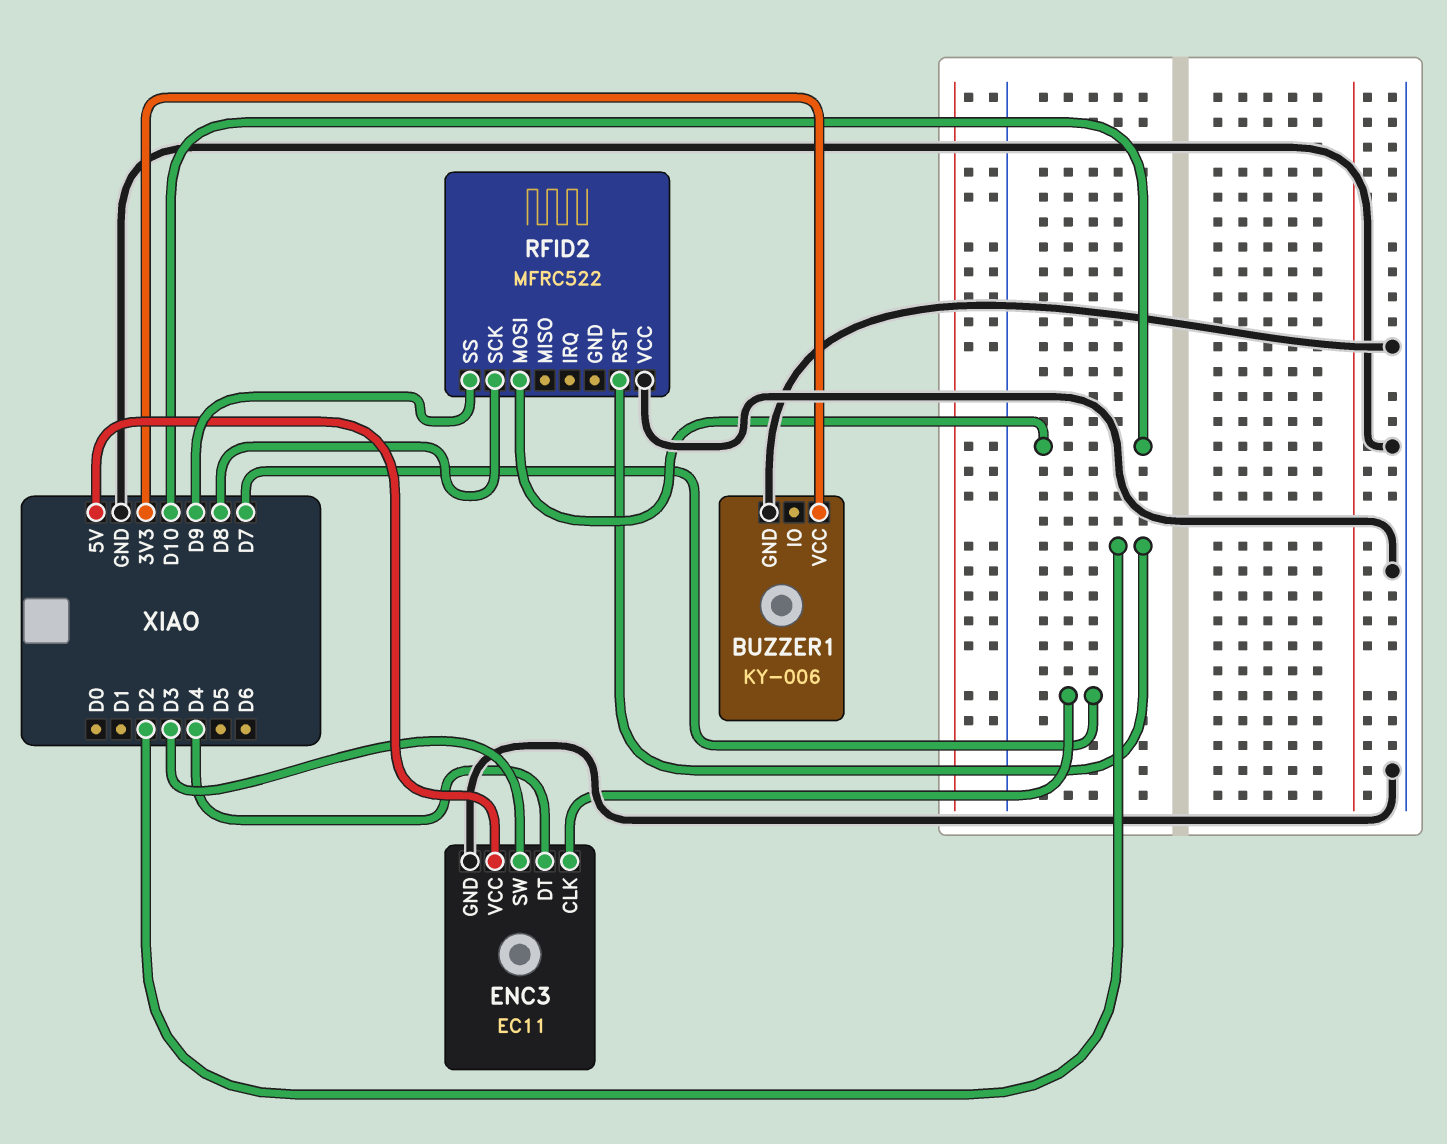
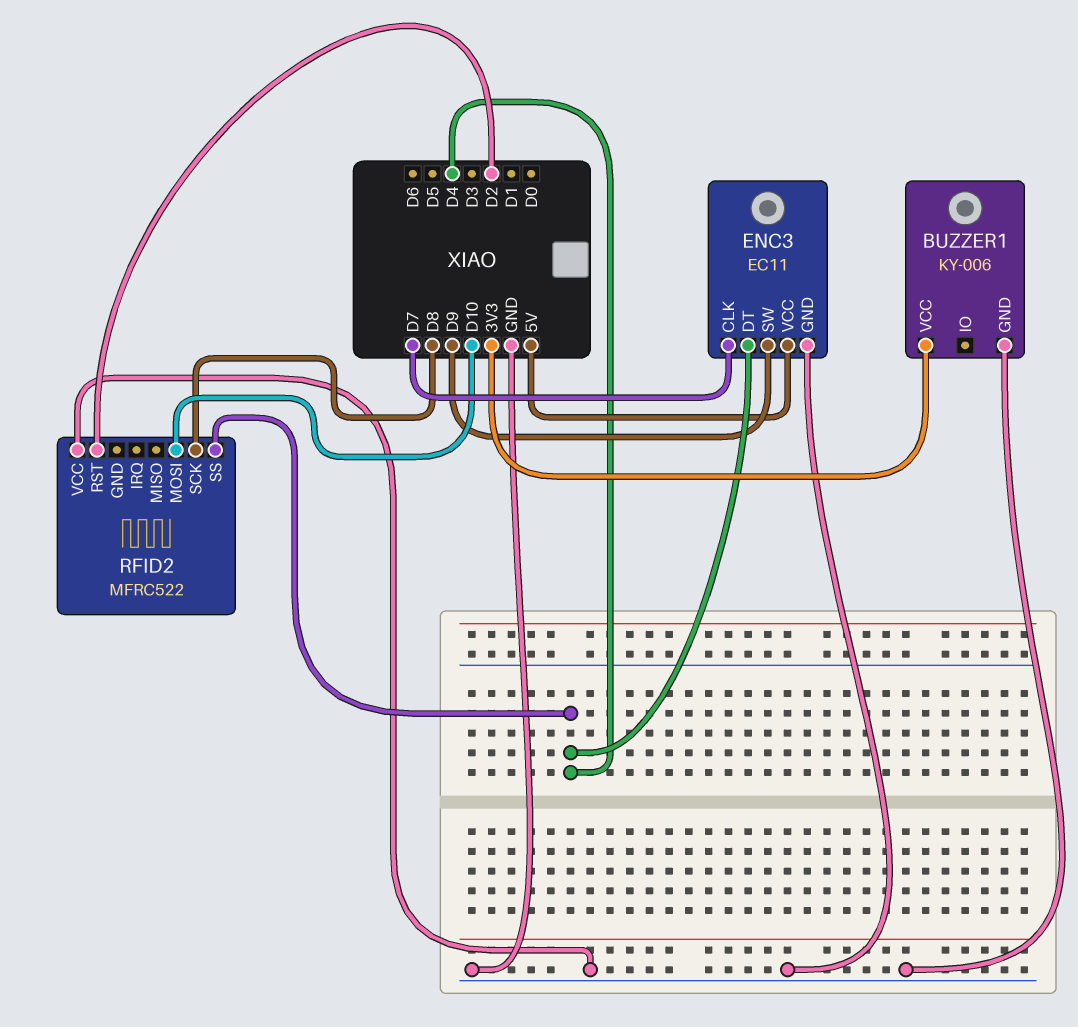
ENC3 pin SW: D3 -> D9
RFID2 pin SS: D9 -> D4

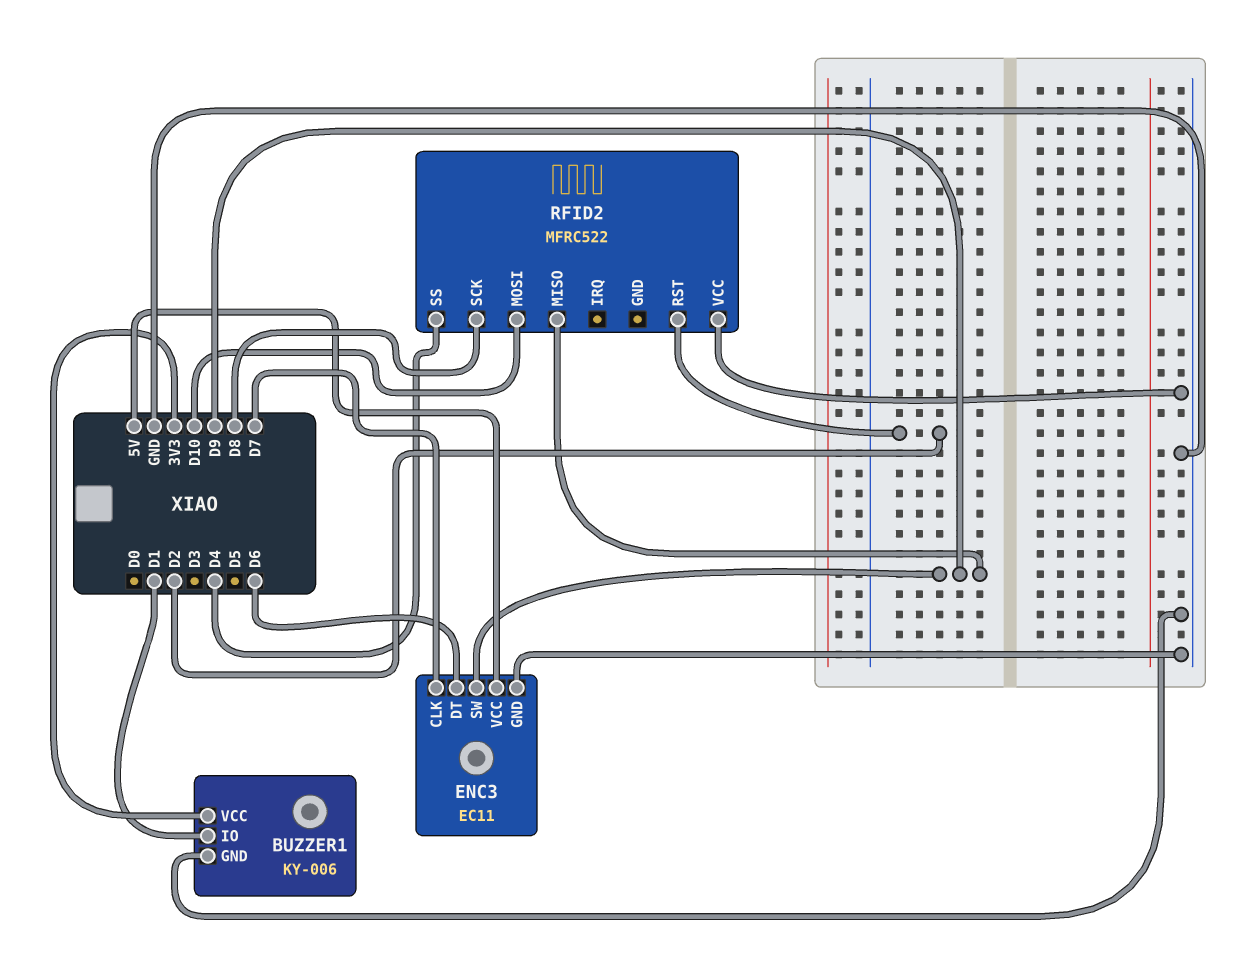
BUZZER1 pin IO: none -> D1
ENC3 pin DT: D4 -> D6
RFID2 pin MISO: none -> D9

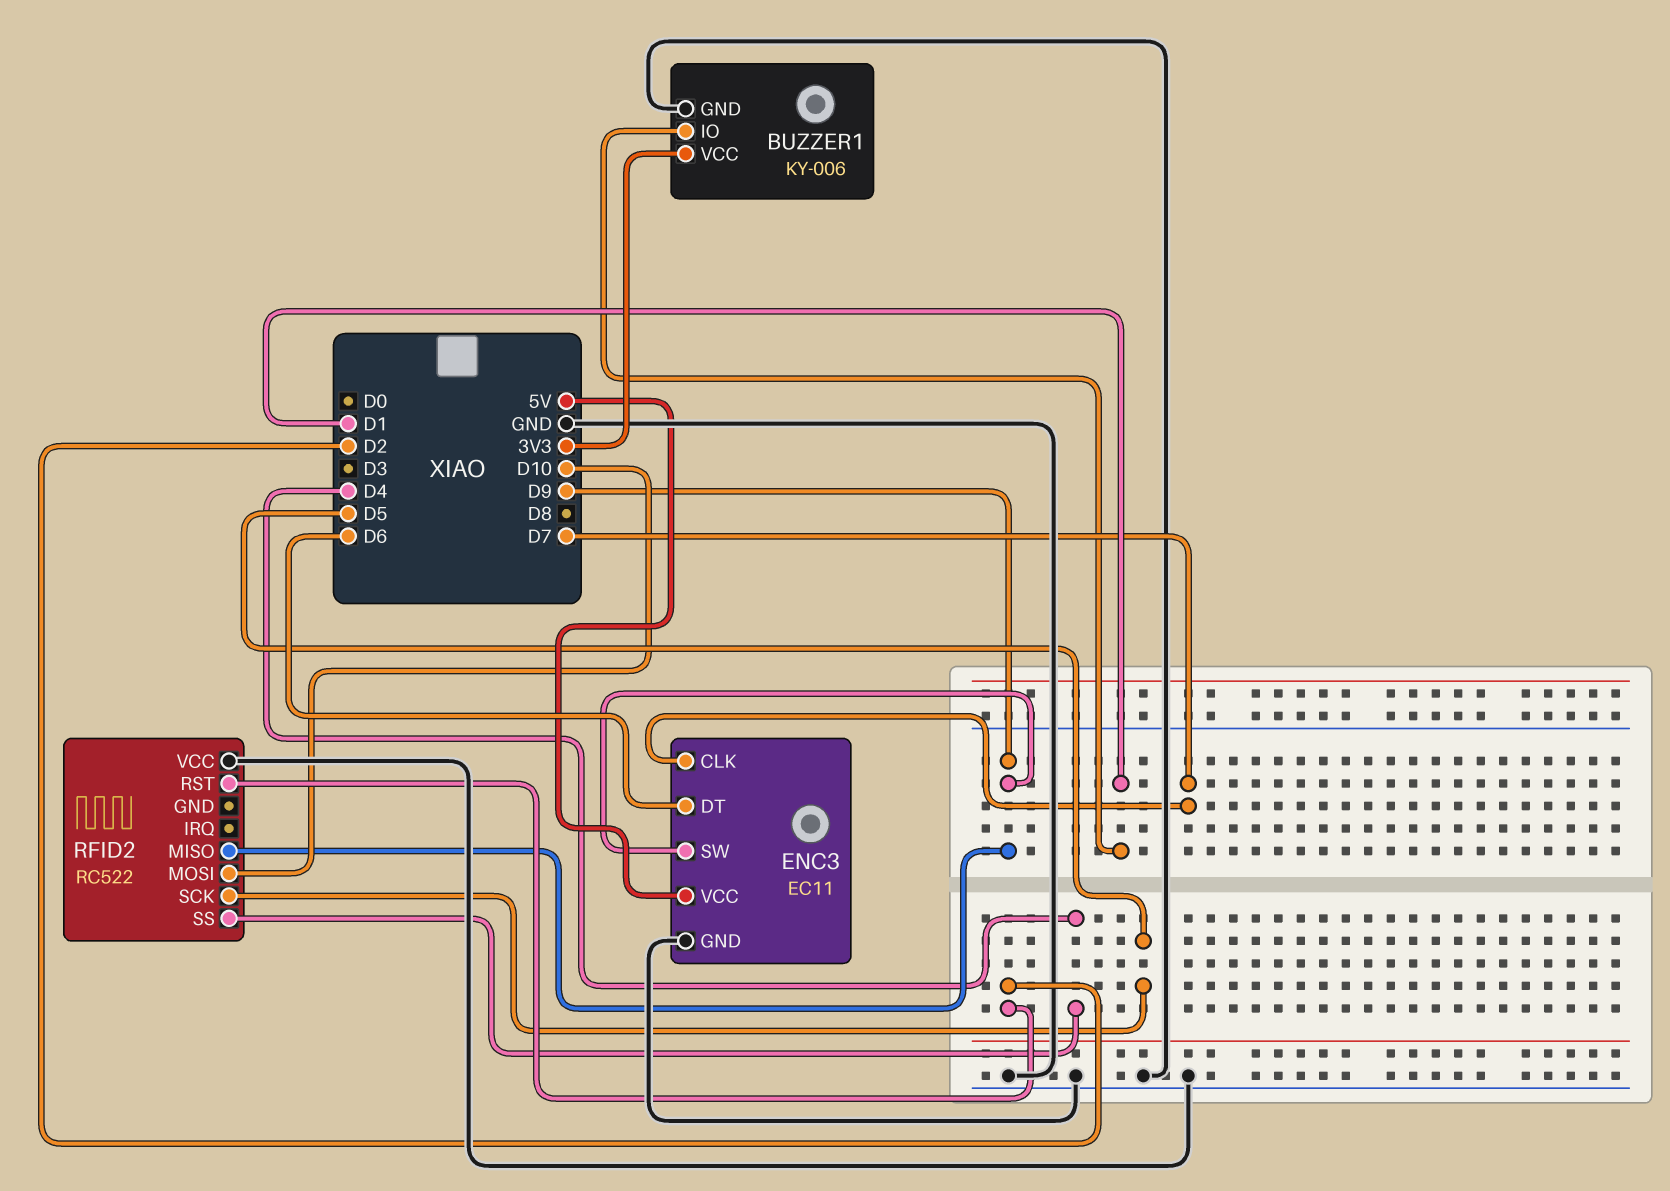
RFID2: MFRC522 -> RC522
RFID2 pin SCK: D8 -> D5

